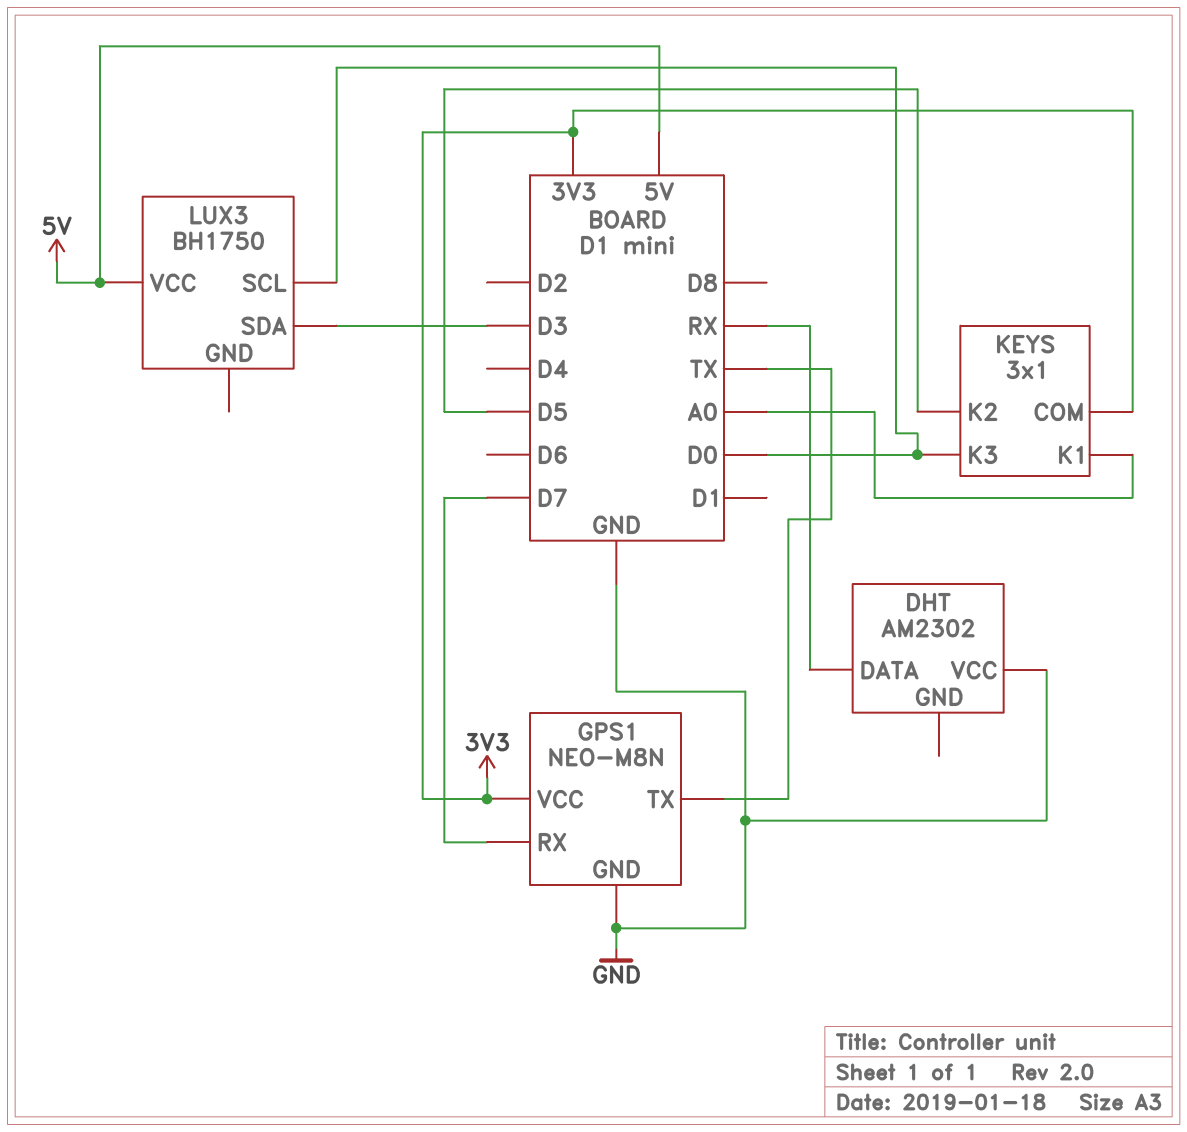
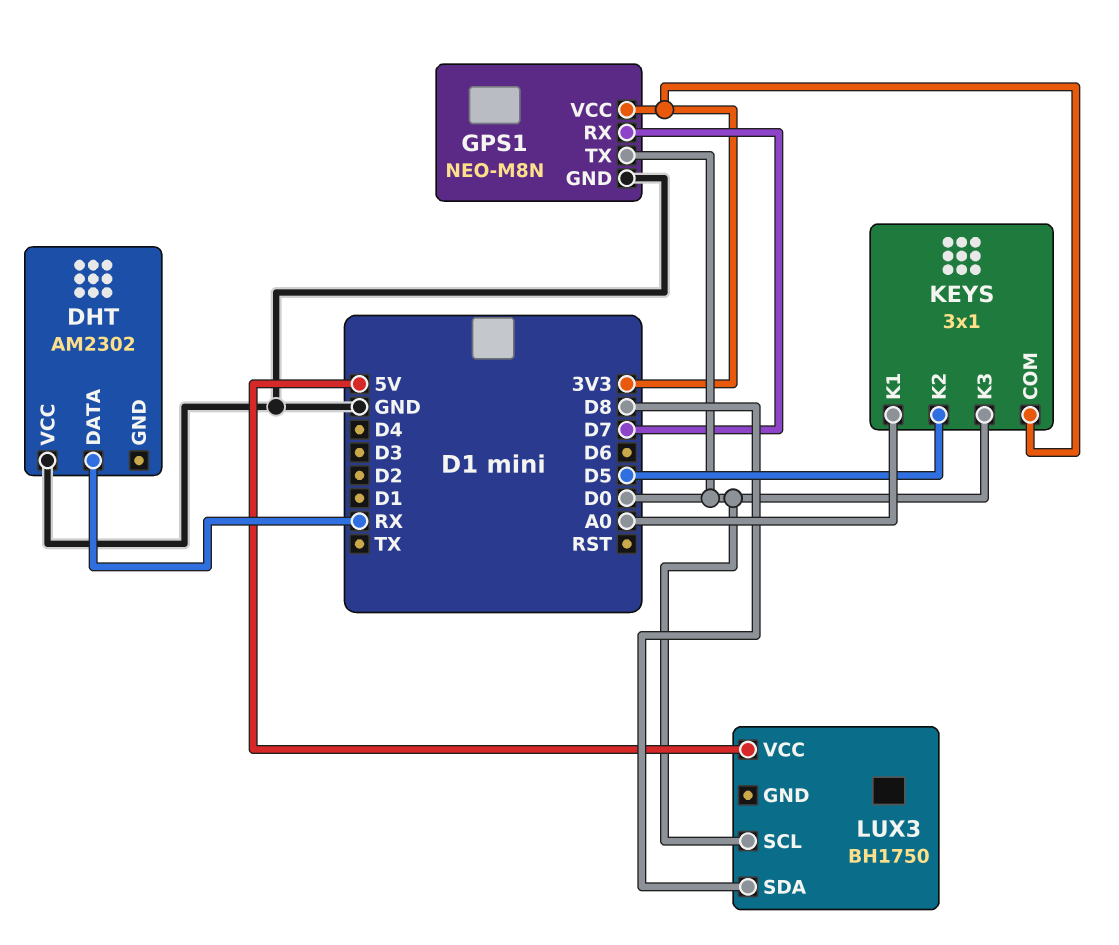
GPS1 pin TX: TX -> D0
LUX3 pin SDA: D3 -> D8

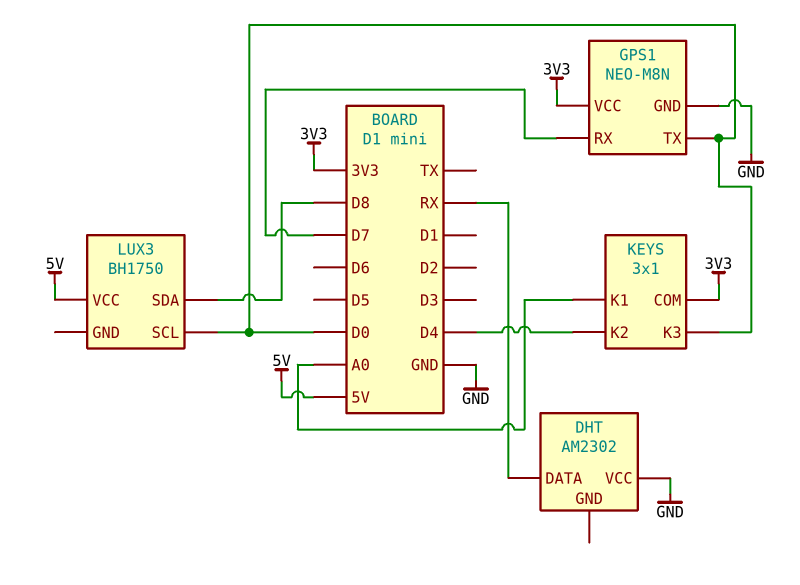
KEYS pin K2: D5 -> D4

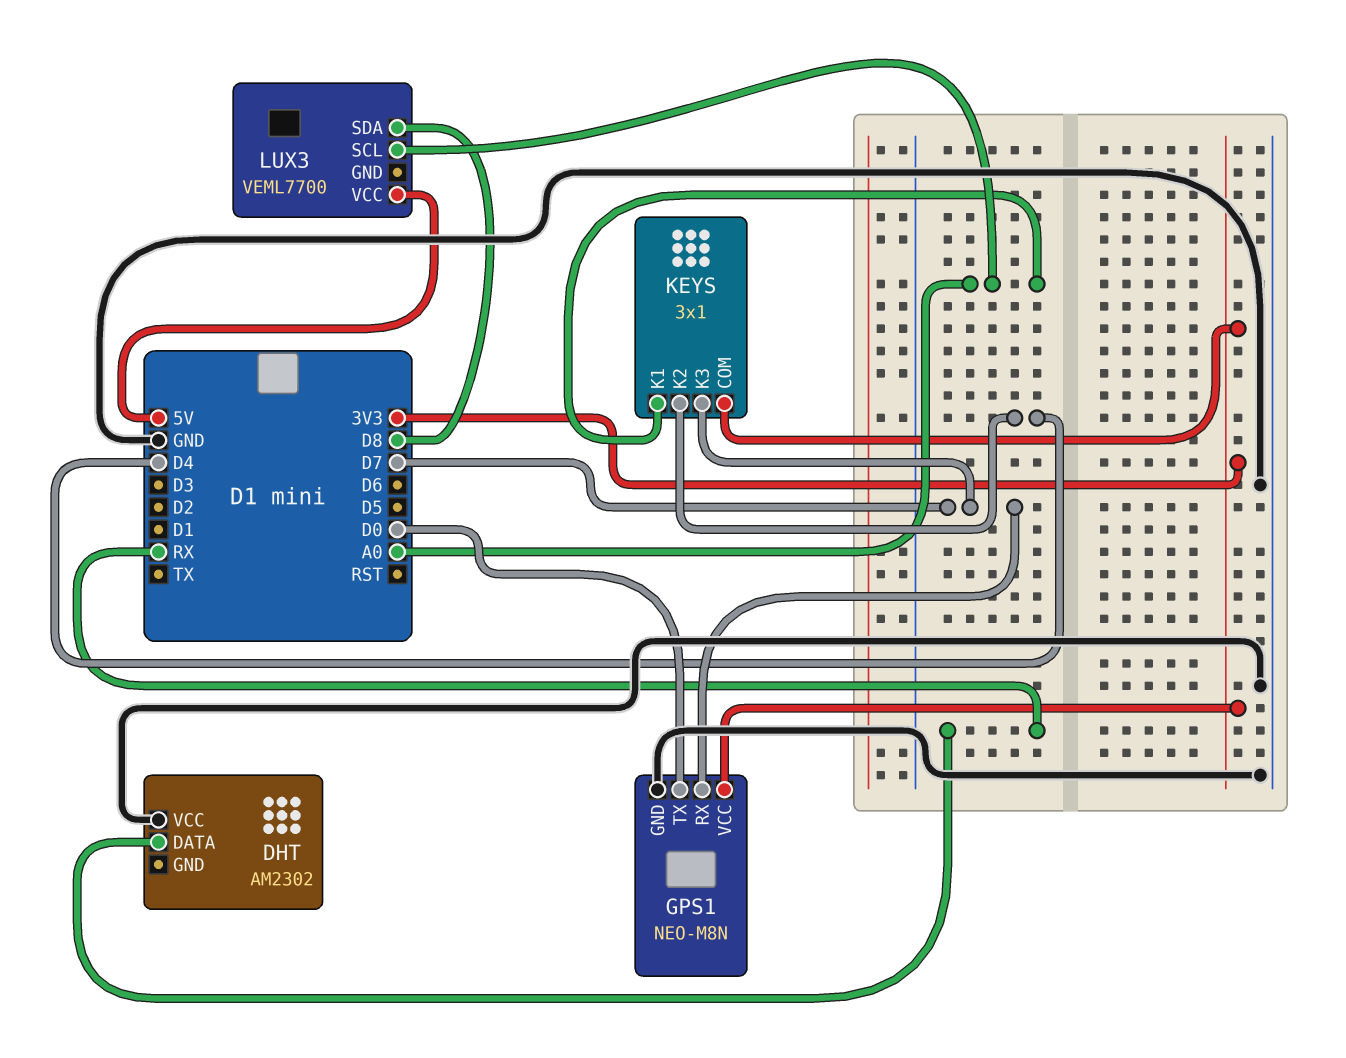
KEYS pin K3: D0 -> D7
LUX3: BH1750 -> VEML7700
LUX3 pin SCL: D0 -> A0

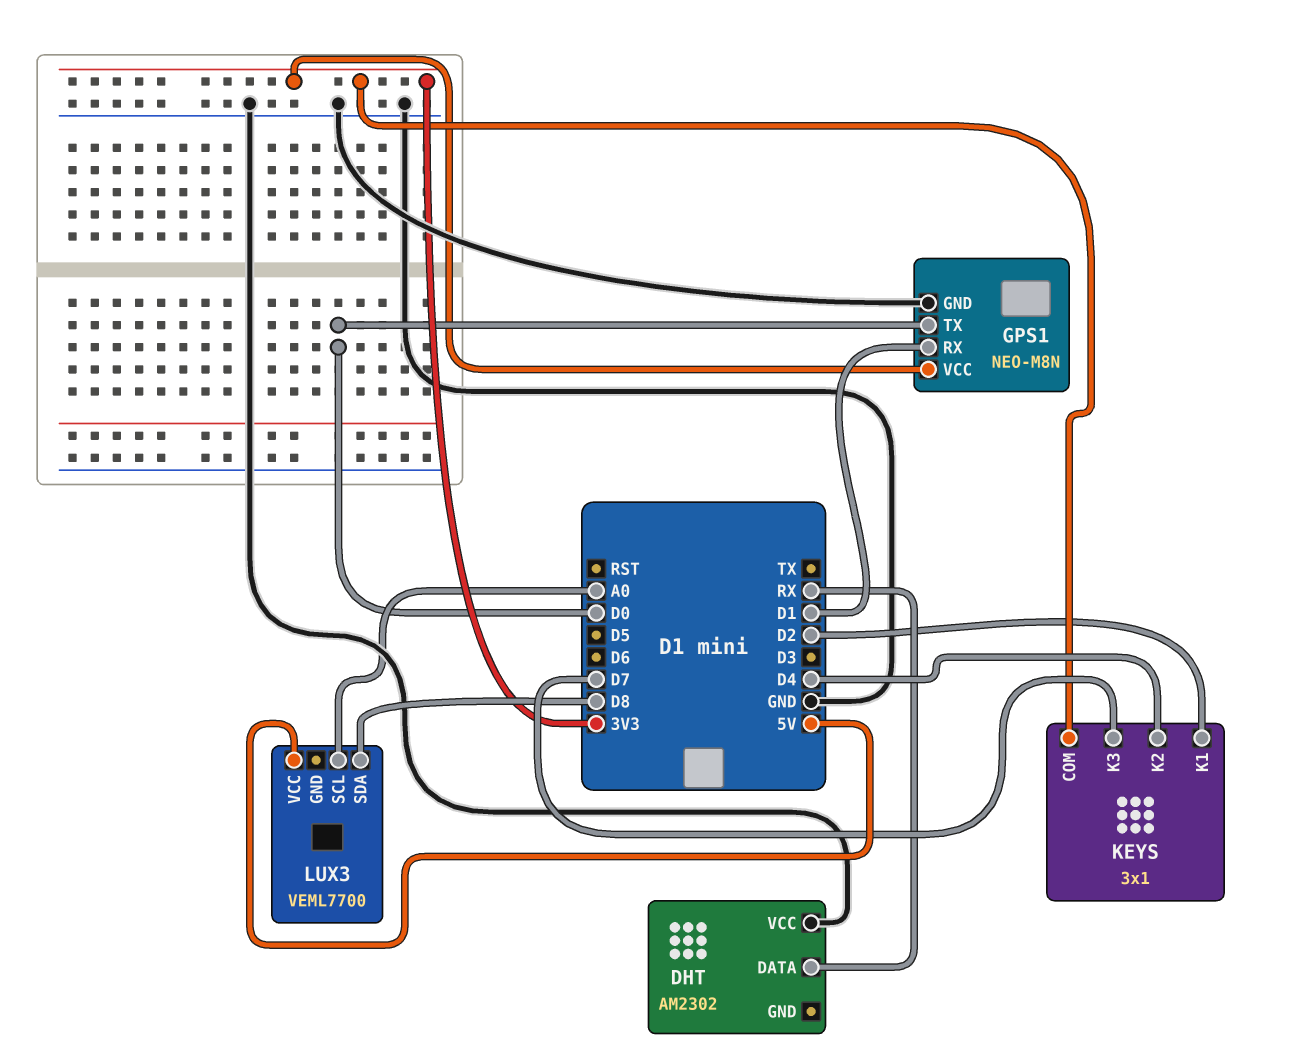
GPS1 pin RX: D7 -> D1
KEYS pin K1: A0 -> D2

